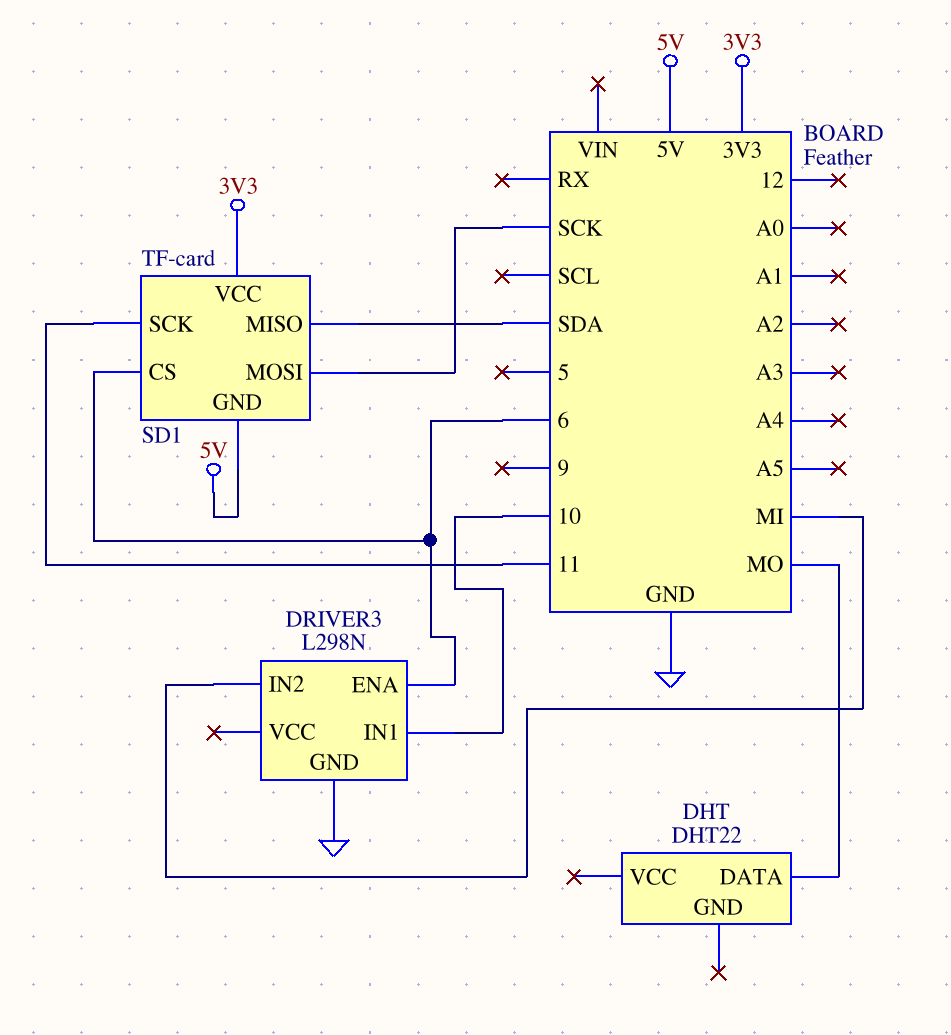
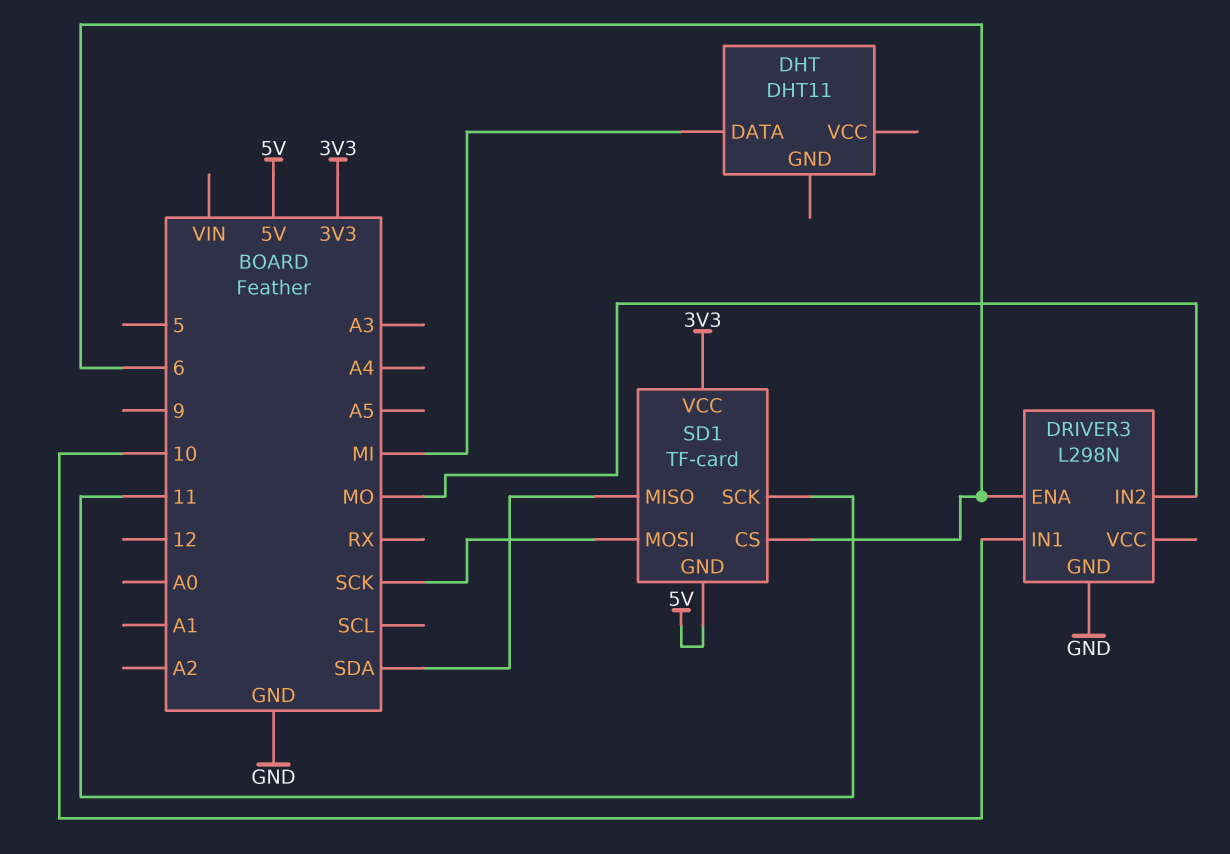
DHT: DHT22 -> DHT11
DHT pin DATA: MO -> MI
DRIVER3 pin IN2: MI -> MO

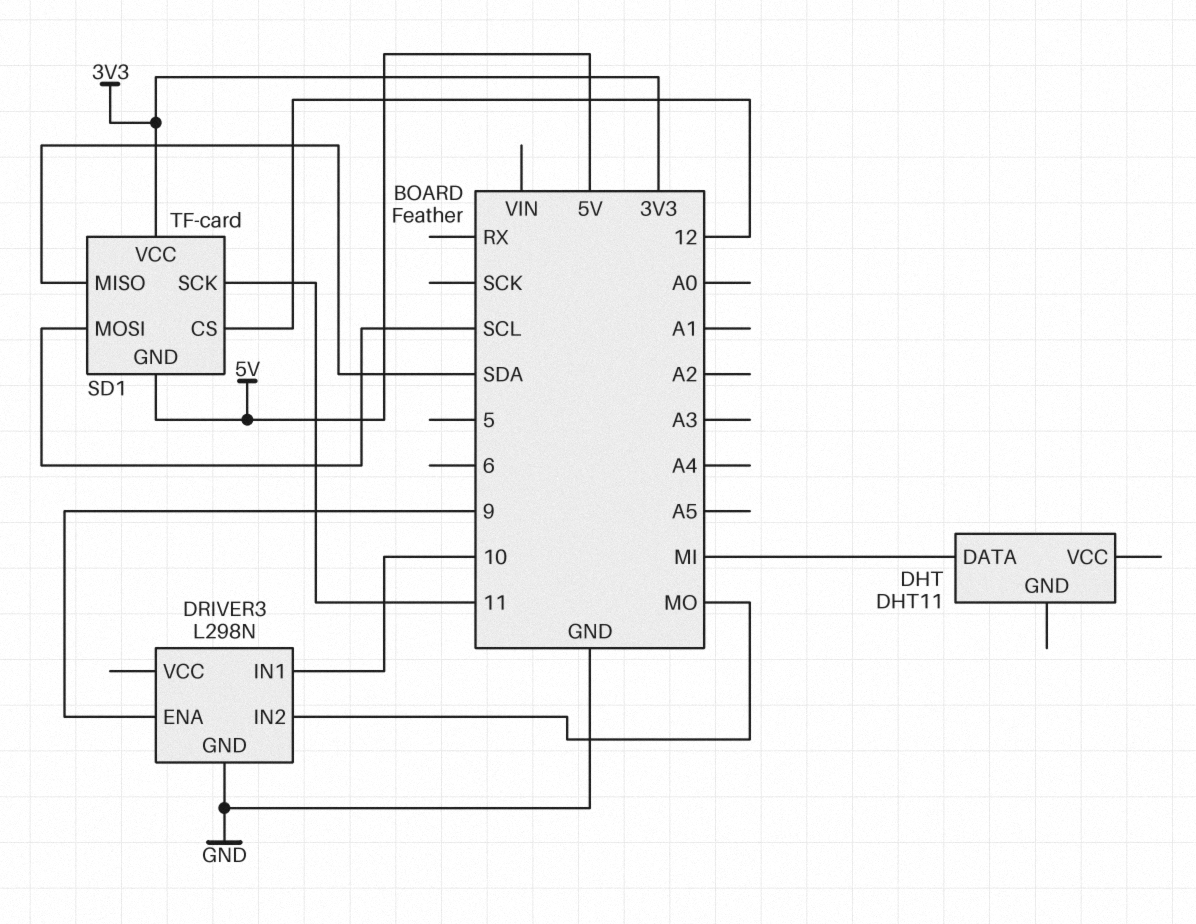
DRIVER3 pin ENA: 6 -> 9
SD1 pin CS: 6 -> 12
SD1 pin MOSI: SCK -> SCL

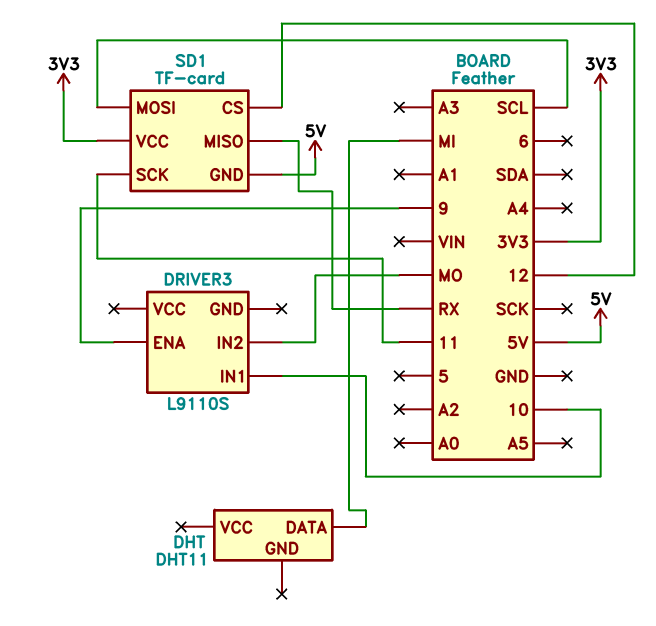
DRIVER3: L298N -> L9110S
DRIVER3 pin GND: GND -> none
SD1 pin MISO: SDA -> RX

